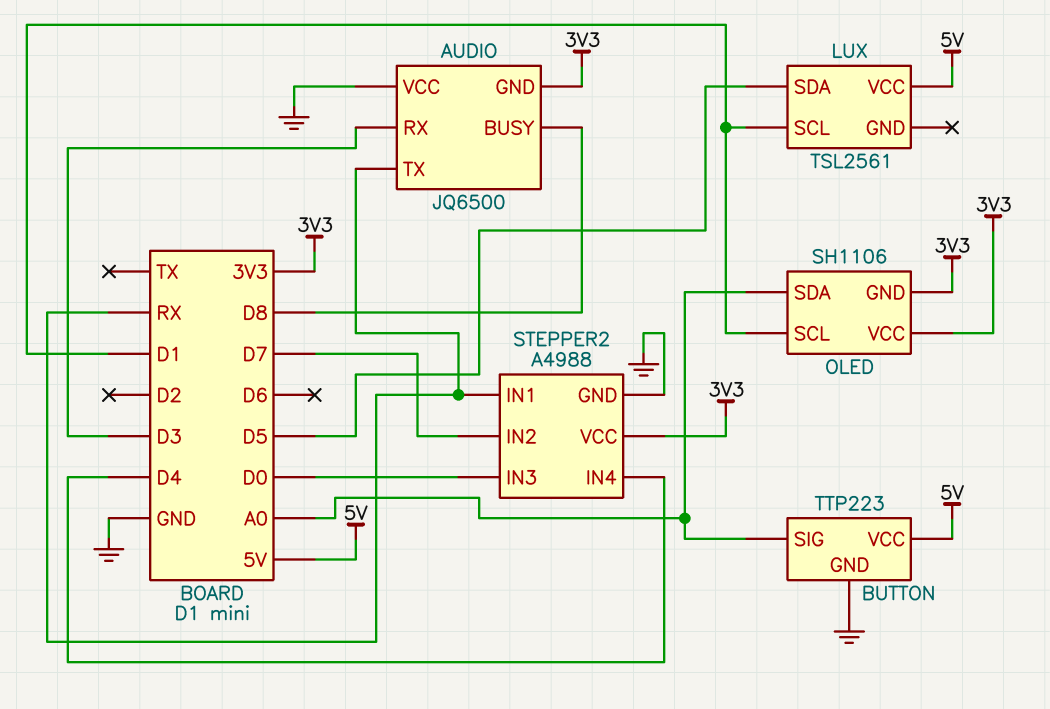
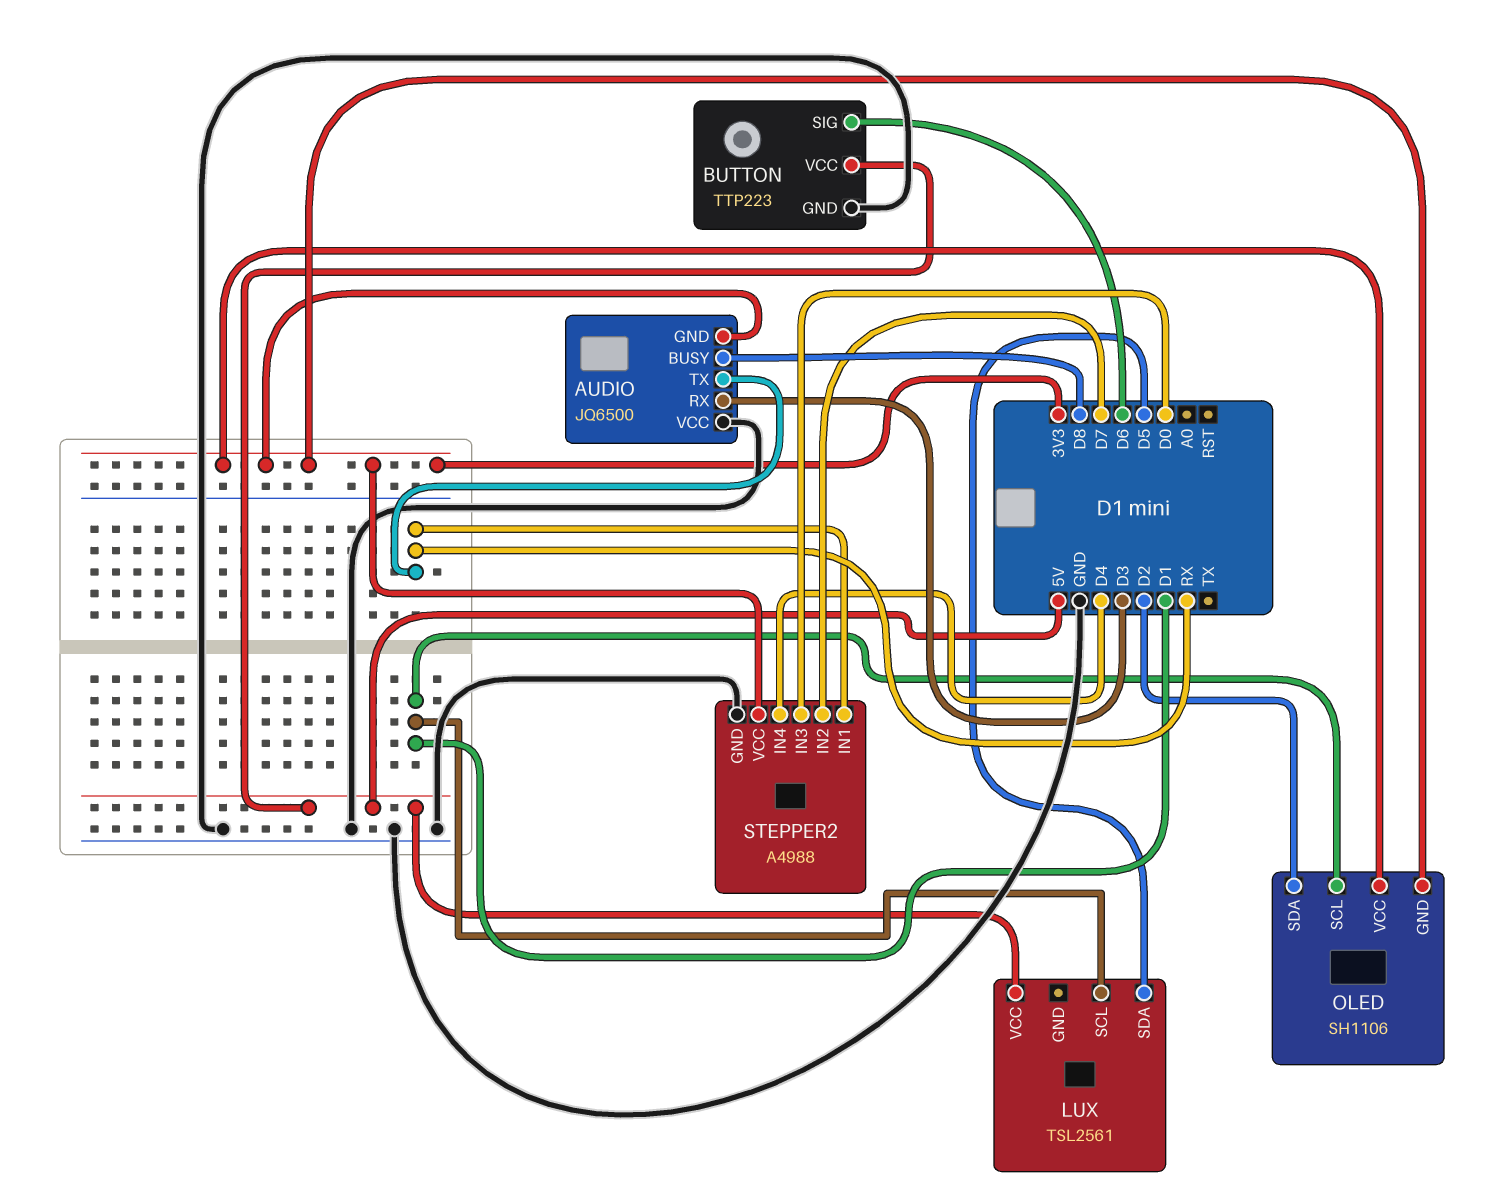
BUTTON pin SIG: A0 -> D6
OLED pin SDA: A0 -> D2

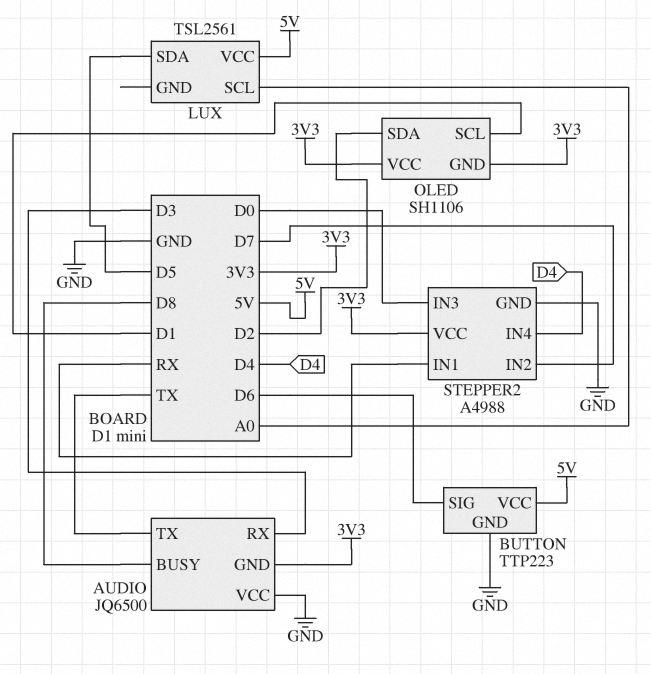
AUDIO pin TX: RX -> TX
LUX pin SCL: D1 -> A0

